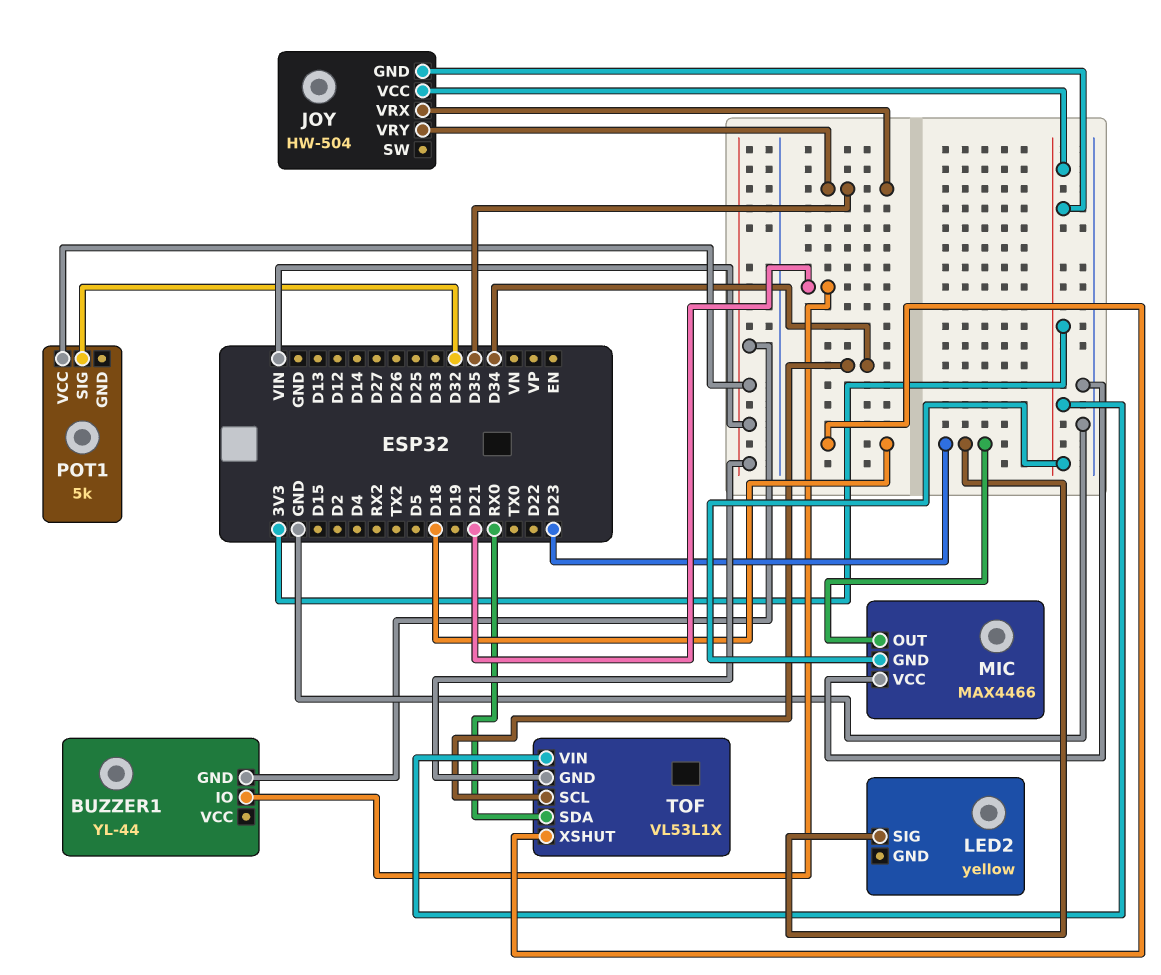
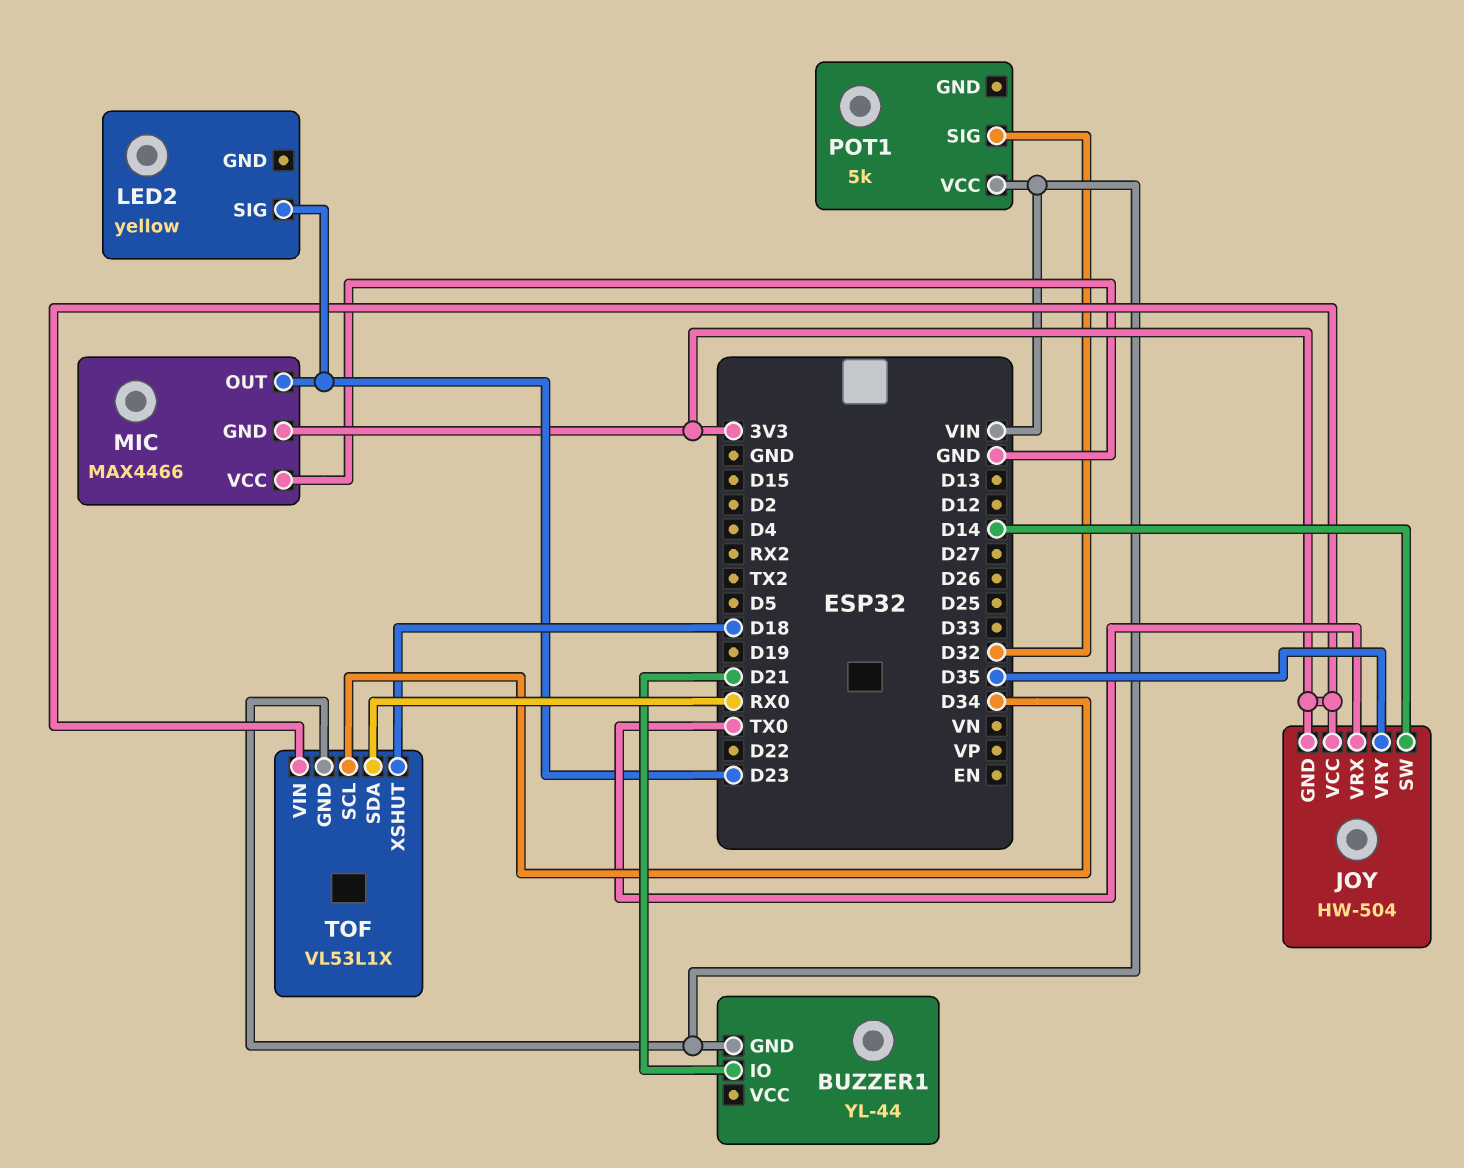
JOY pin SW: none -> D14
JOY pin VRX: D35 -> TX0

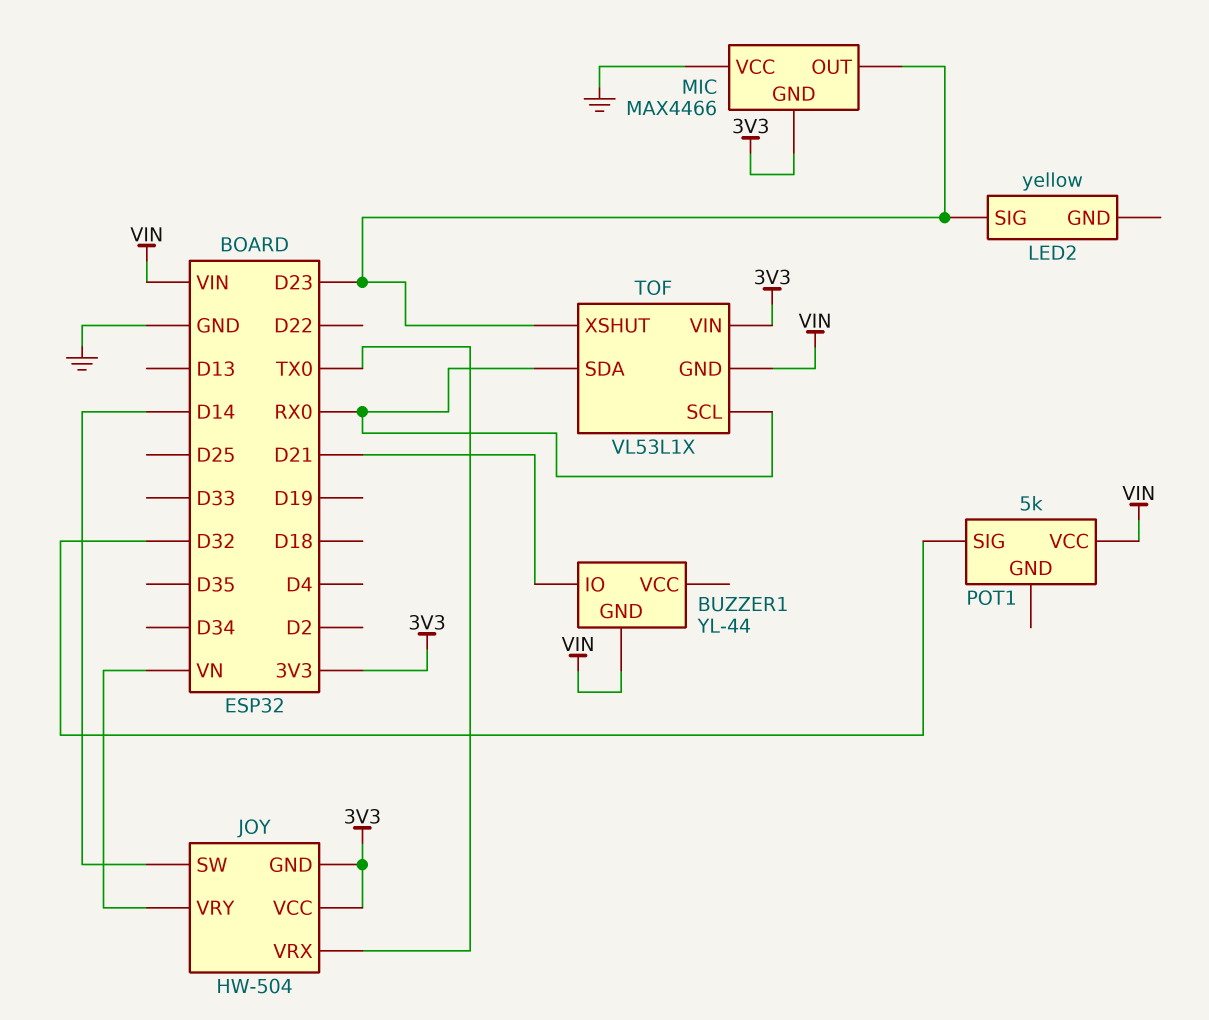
JOY pin VRY: D35 -> VN
TOF pin SCL: D34 -> RX0
TOF pin XSHUT: D18 -> D23

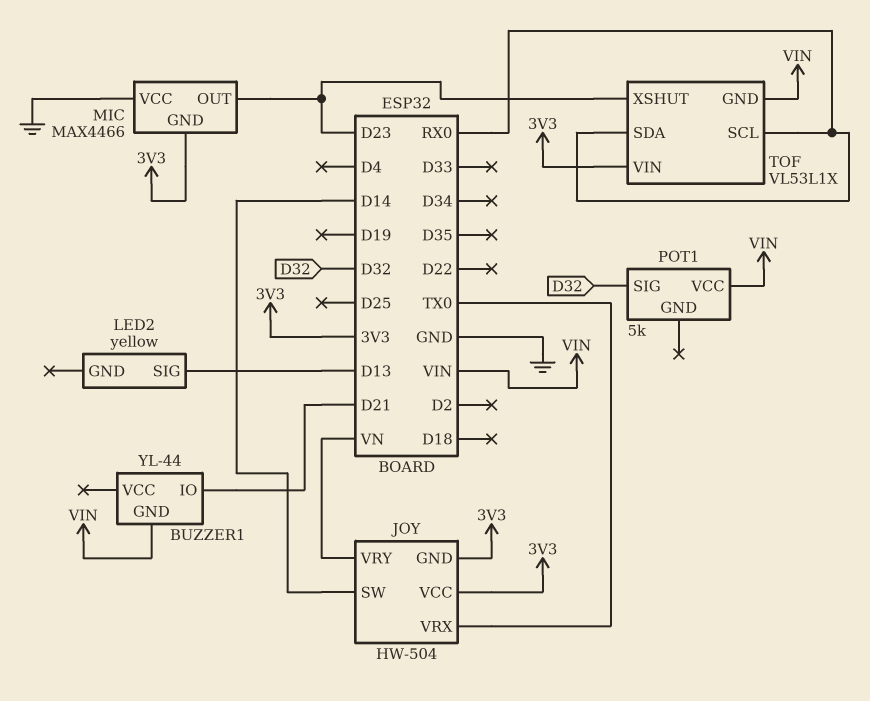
LED2 pin SIG: D23 -> D13

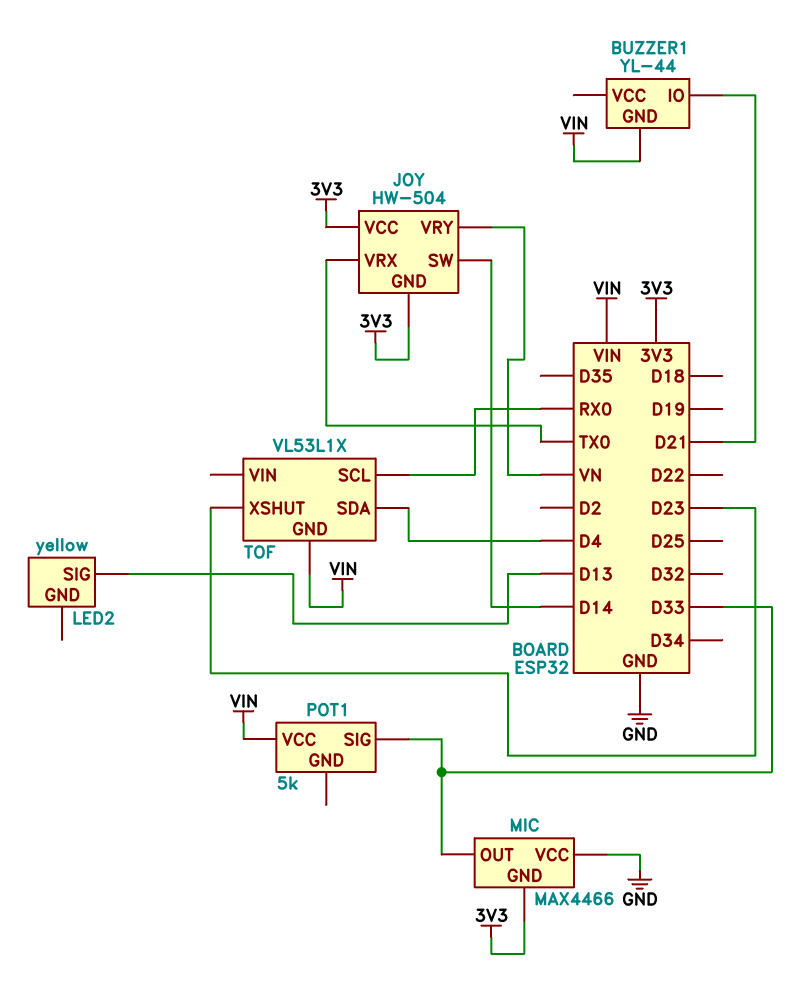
MIC pin OUT: D23 -> D33
POT1 pin SIG: D32 -> D33
TOF pin SDA: RX0 -> D4
TOF pin VIN: 3V3 -> none

